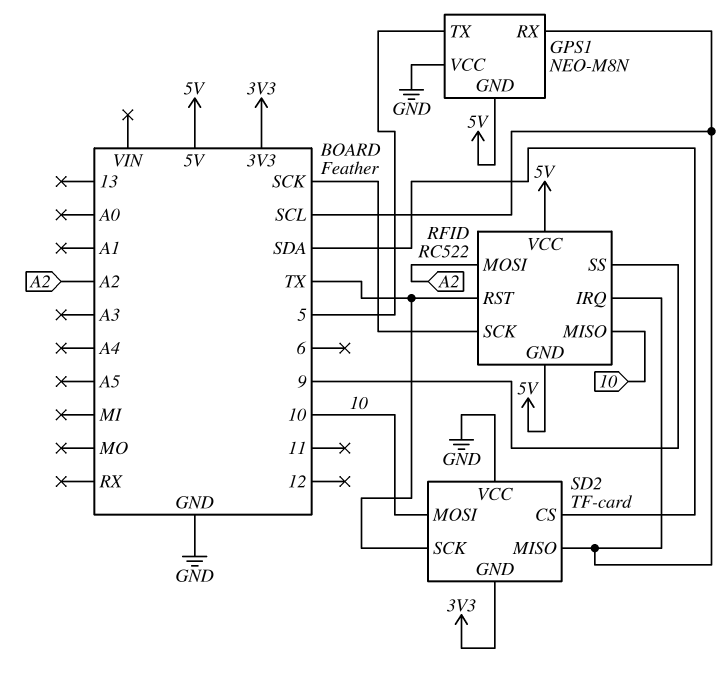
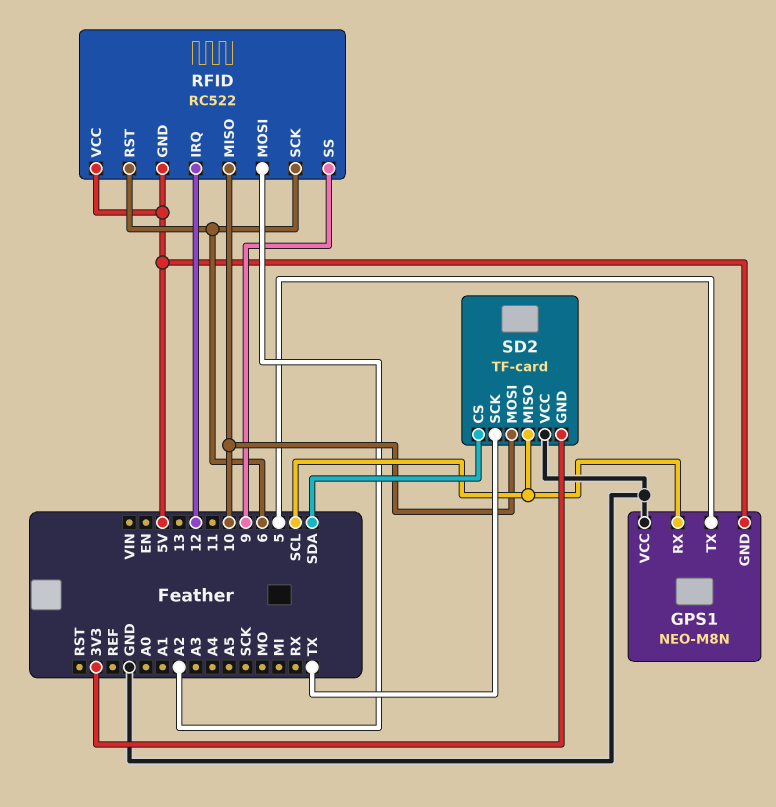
RFID pin IRQ: SCL -> 12
RFID pin RST: TX -> 6
RFID pin SCK: SCK -> 6

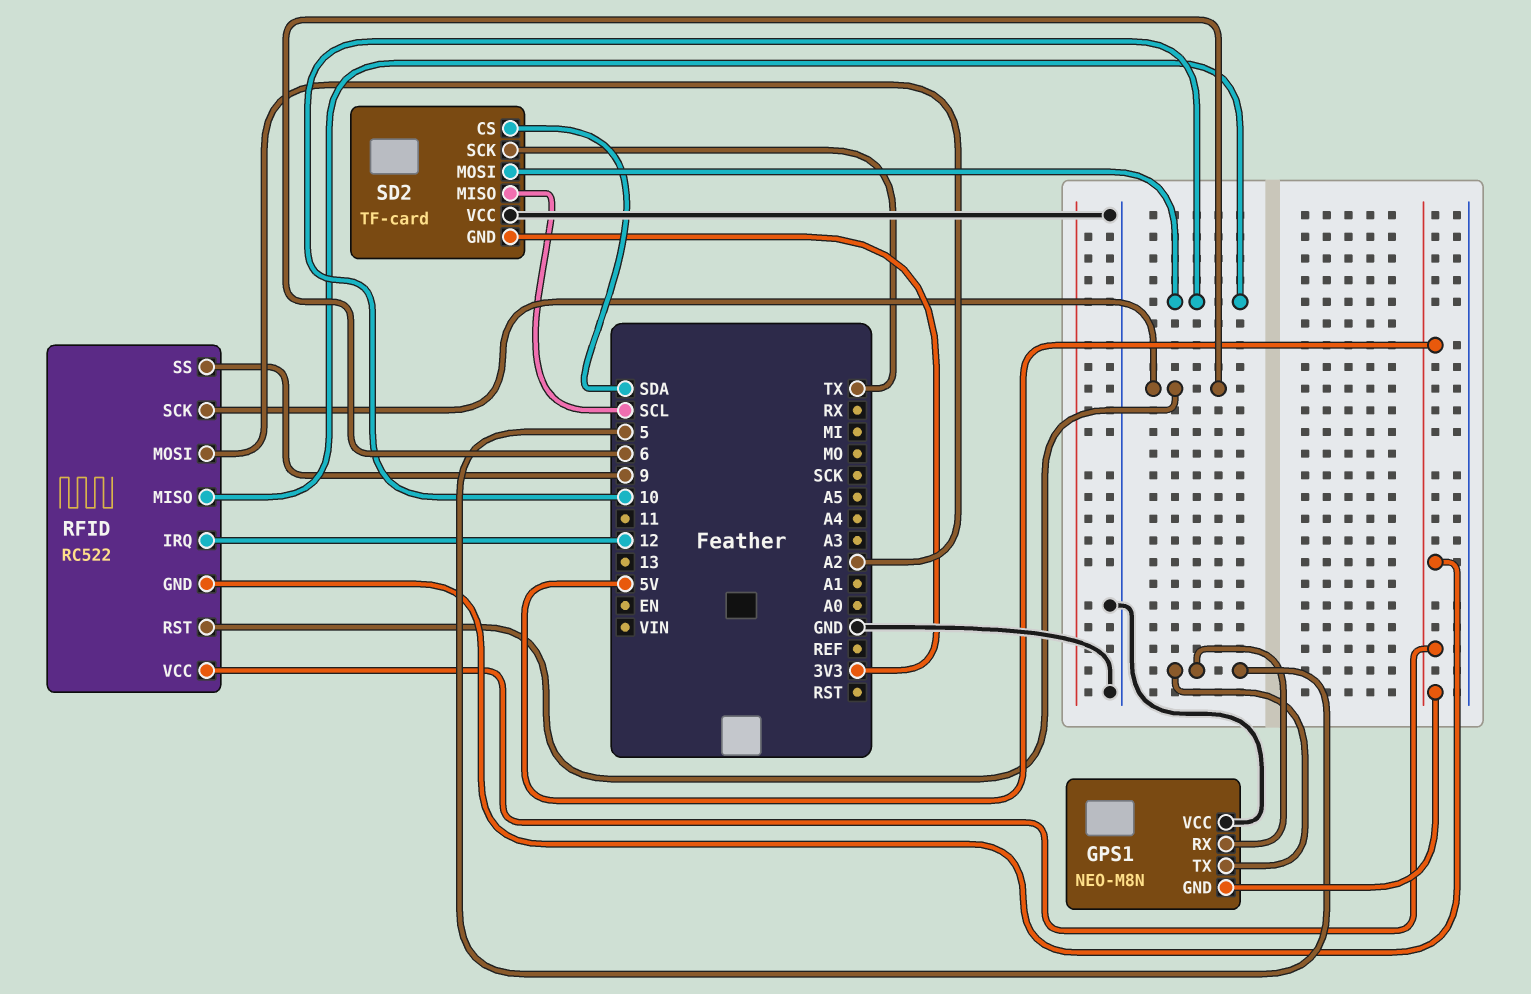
GPS1 pin RX: SCL -> 5

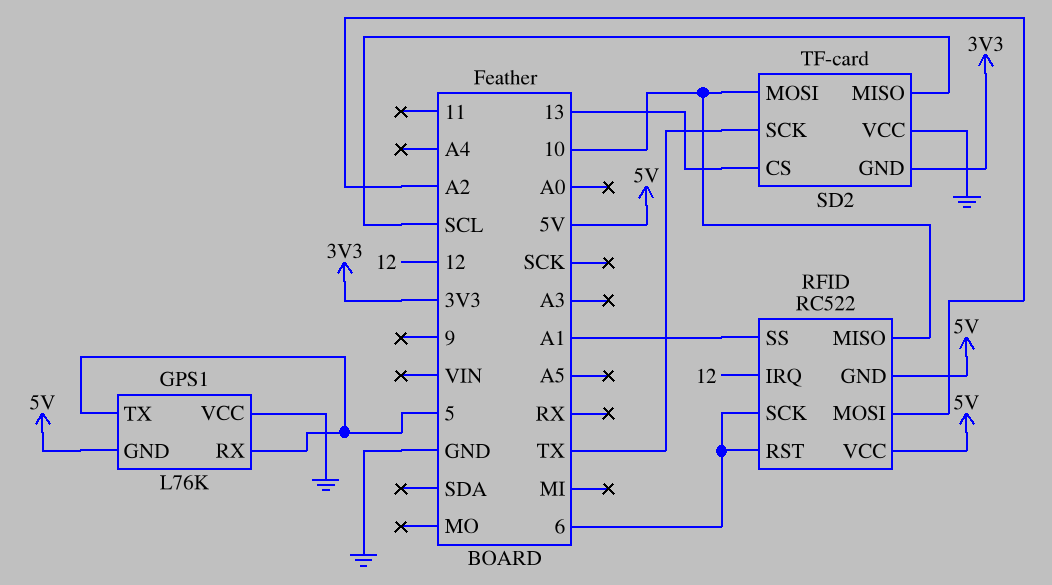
GPS1: NEO-M8N -> L76K
RFID pin SS: 9 -> A1
SD2 pin CS: SDA -> 13

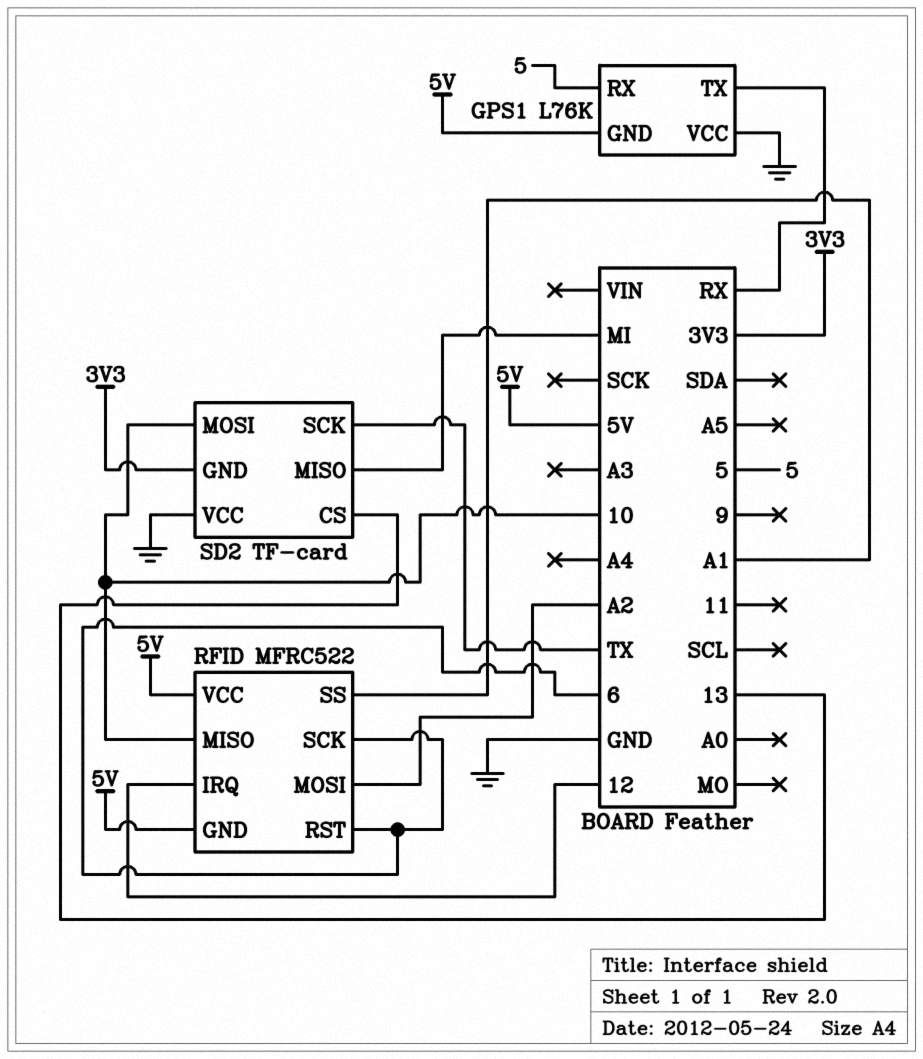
GPS1 pin TX: 5 -> RX
RFID: RC522 -> MFRC522
SD2 pin MISO: SCL -> MI

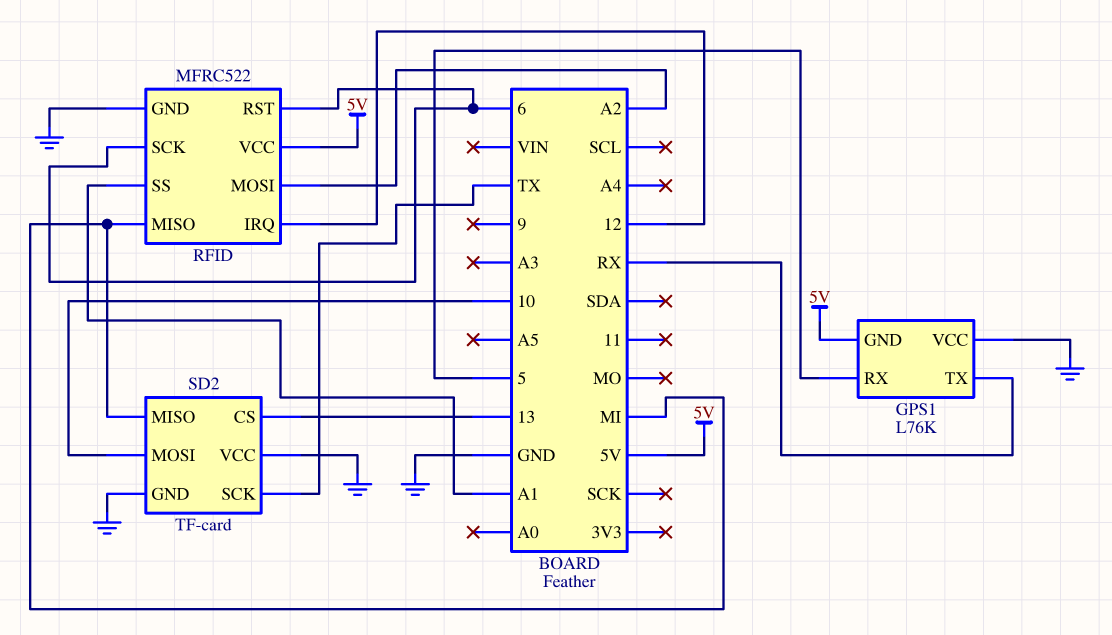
RFID pin GND: 5V -> GND
RFID pin MISO: 10 -> MI
SD2 pin GND: 3V3 -> GND

